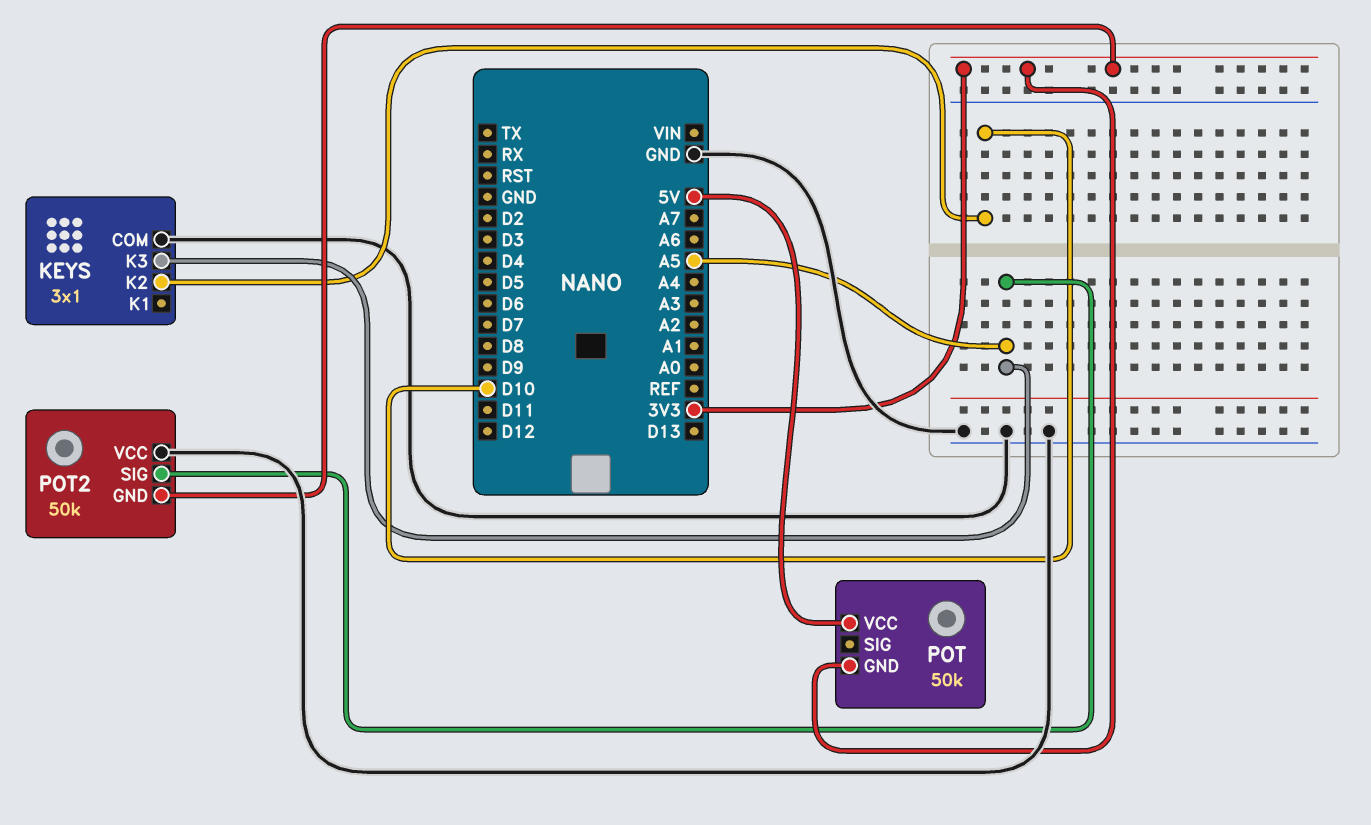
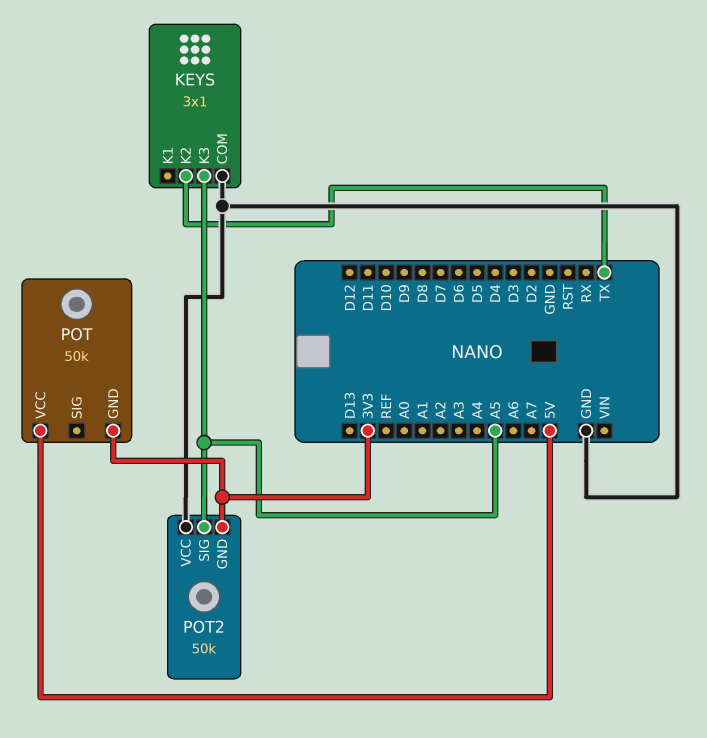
KEYS pin K2: D10 -> TX

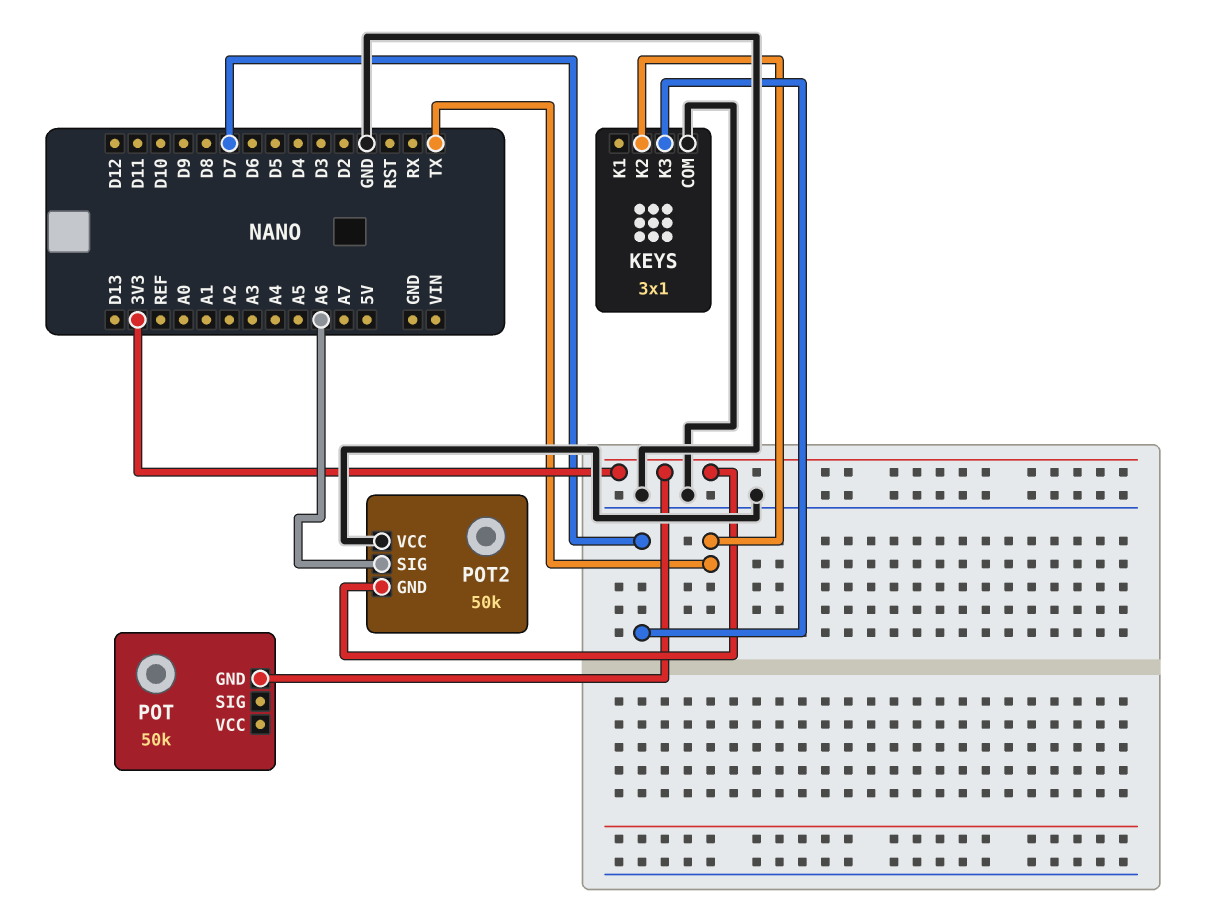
KEYS pin K3: A5 -> D7
POT pin VCC: 5V -> none
POT2 pin SIG: A5 -> A6

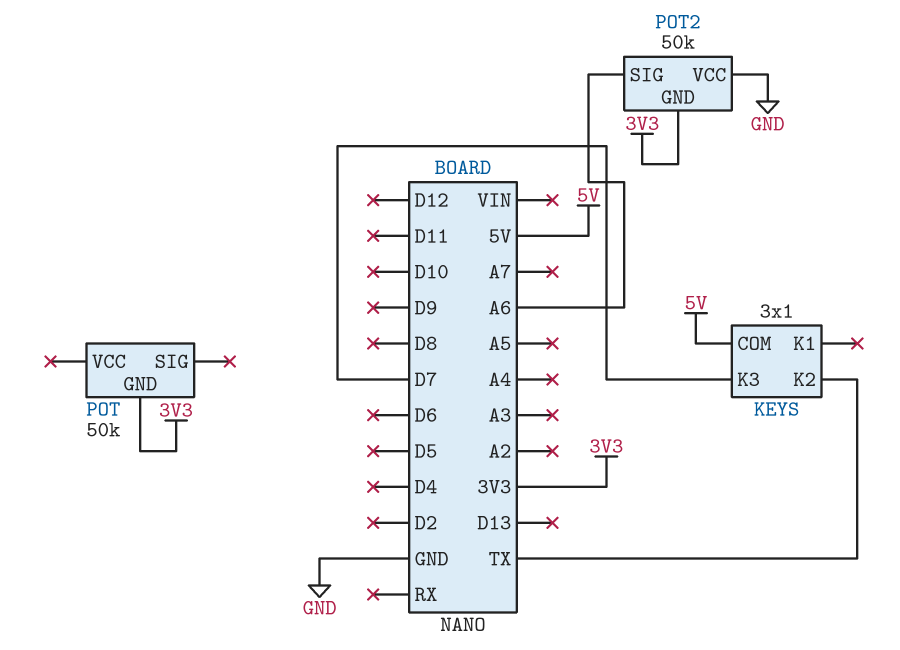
KEYS pin COM: GND -> 5V

